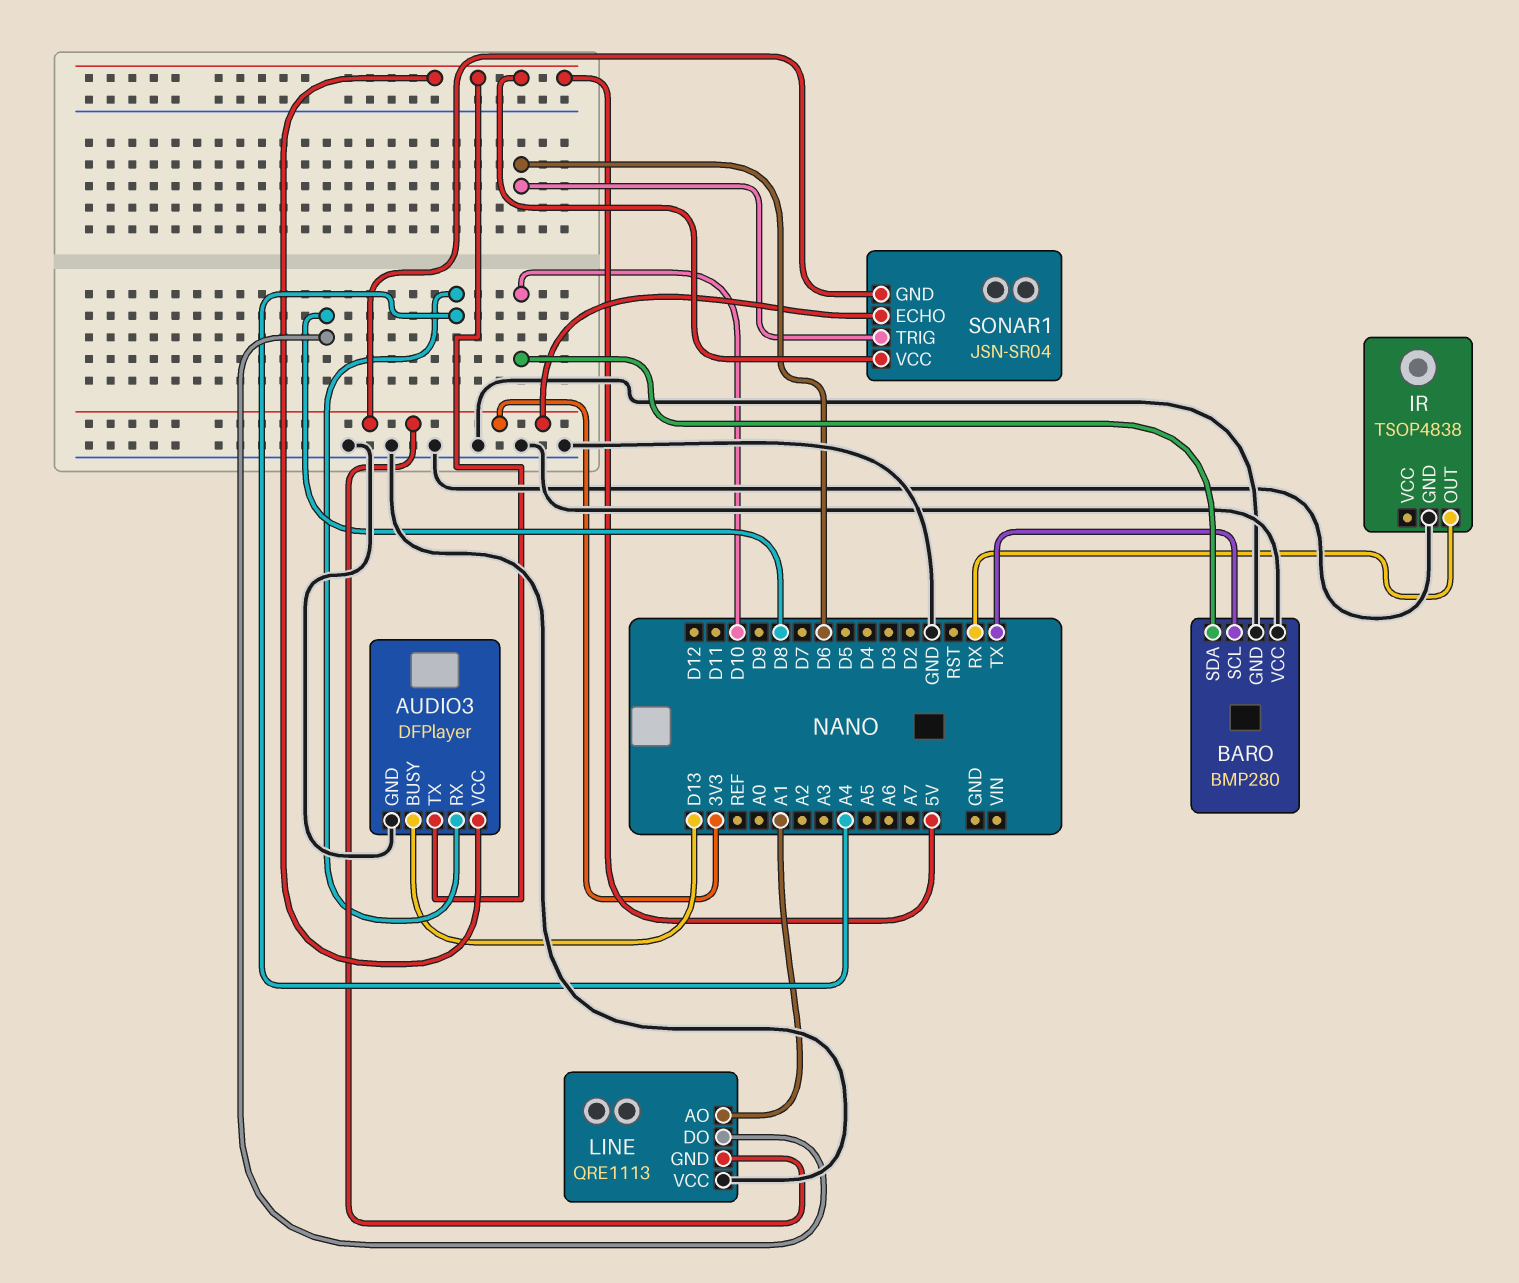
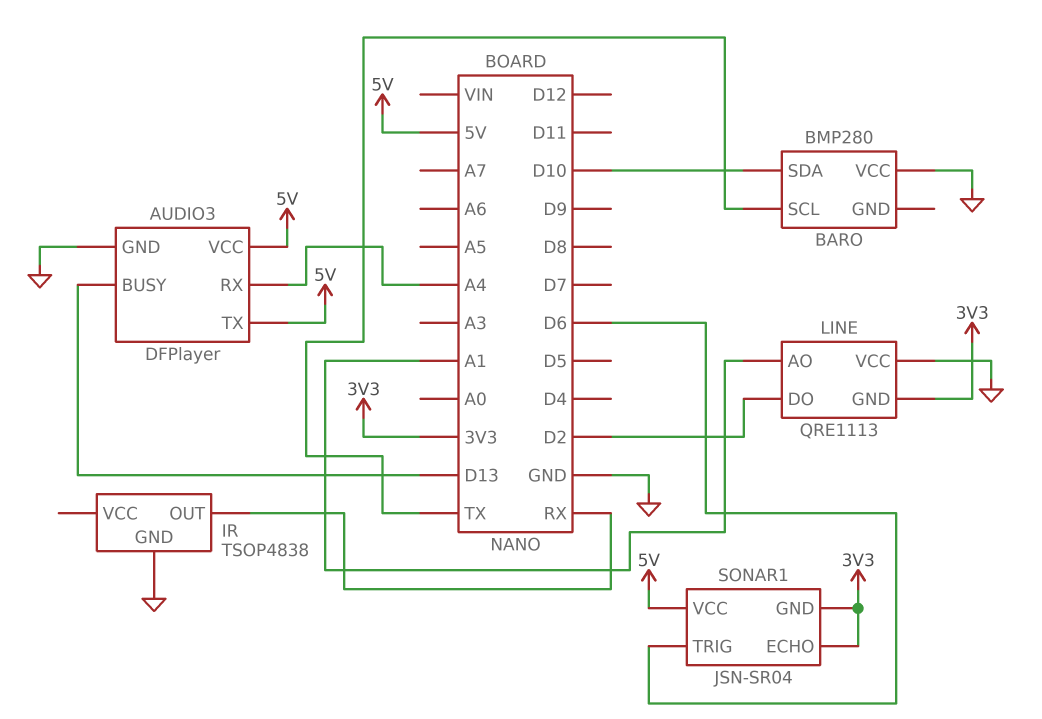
BARO pin GND: GND -> none
LINE pin DO: D8 -> D2

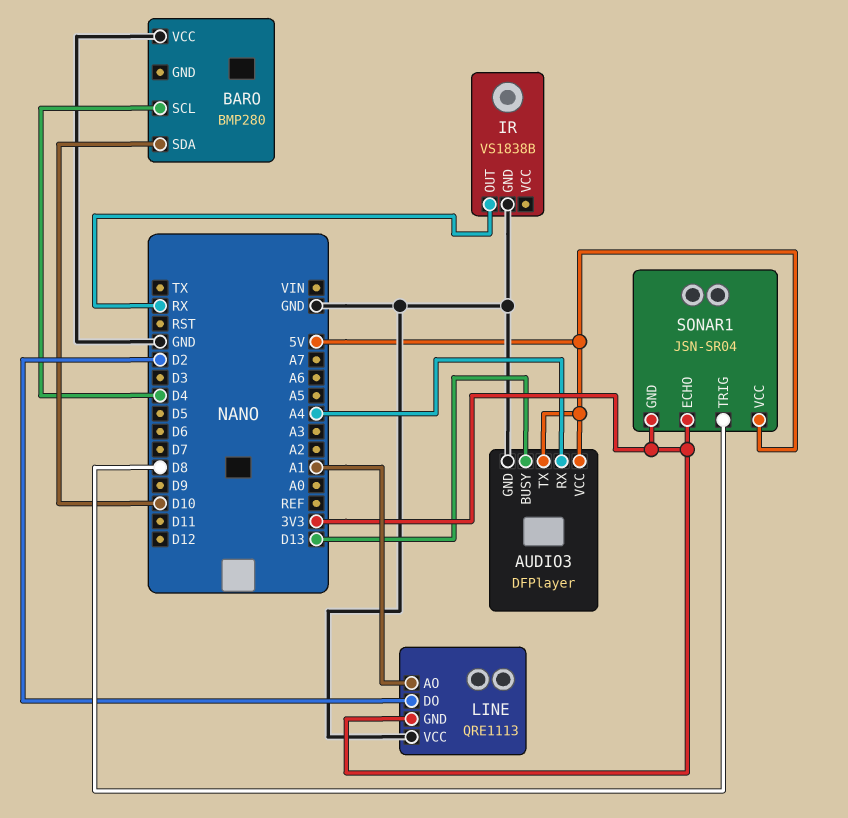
BARO pin SCL: TX -> D4
IR: TSOP4838 -> VS1838B
SONAR1 pin TRIG: D6 -> D8

